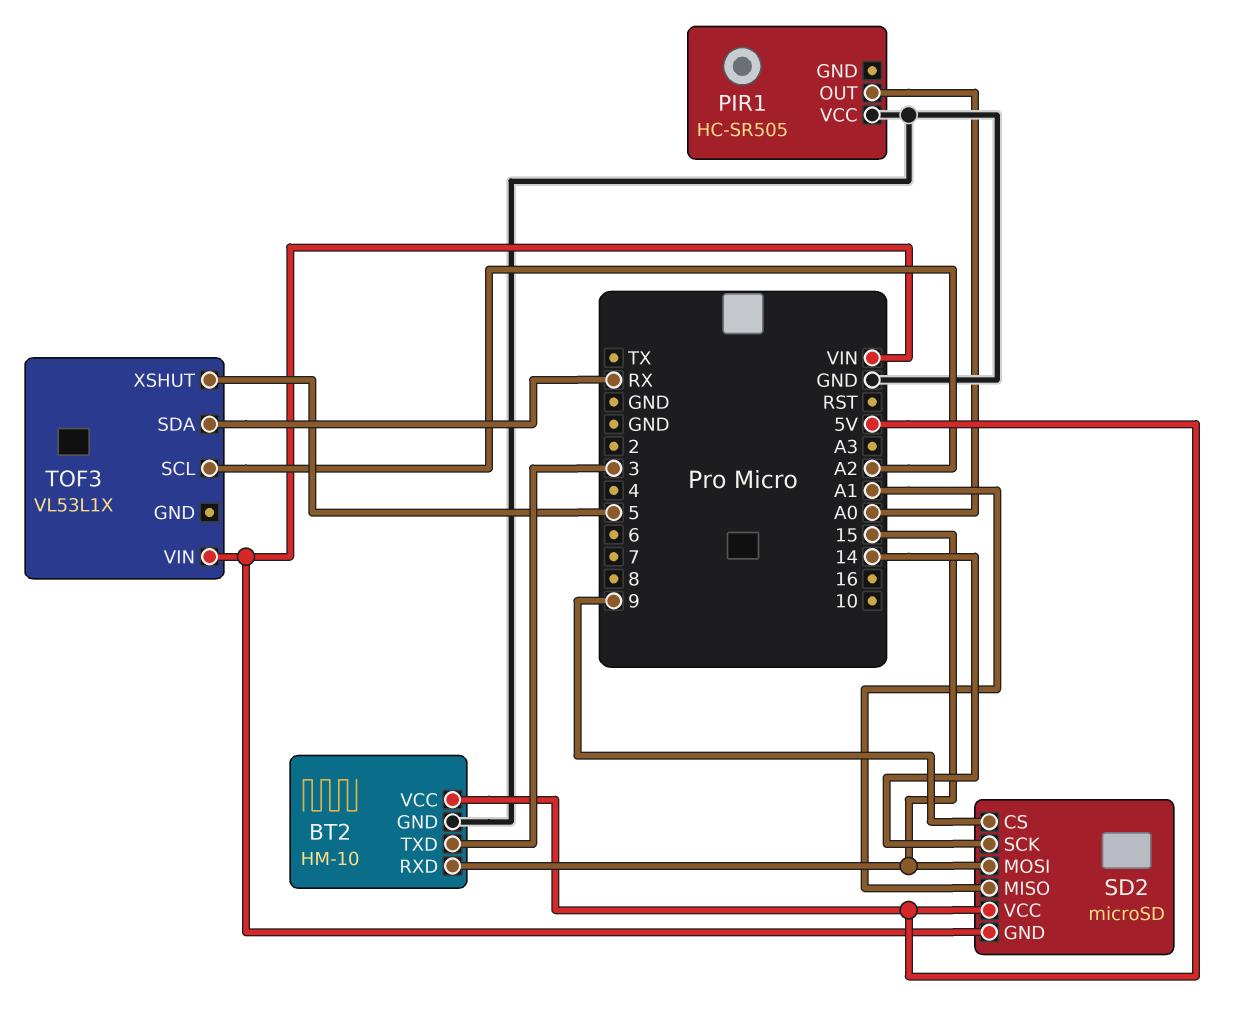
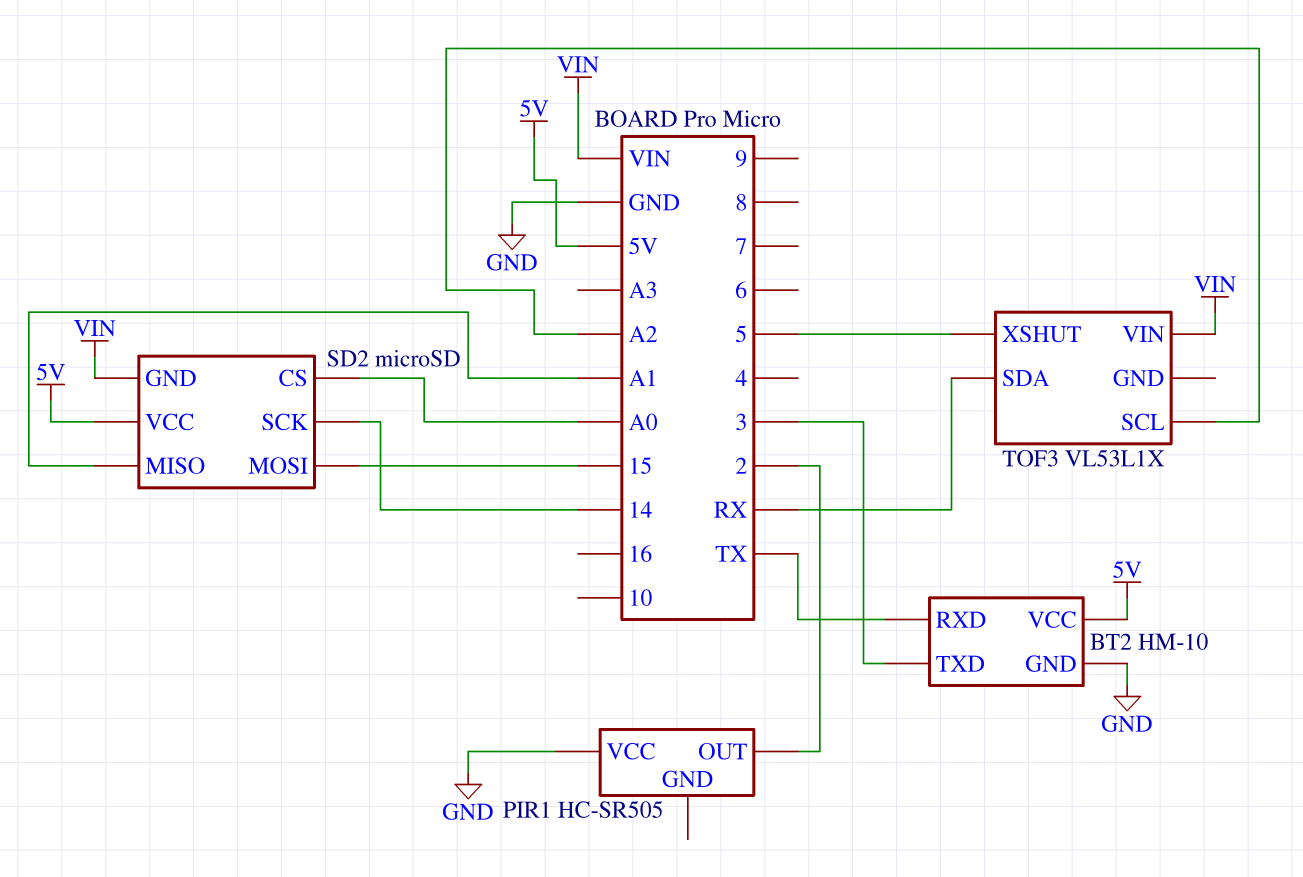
BT2 pin RXD: 15 -> TX
PIR1 pin OUT: A0 -> 2
SD2 pin CS: 9 -> A0

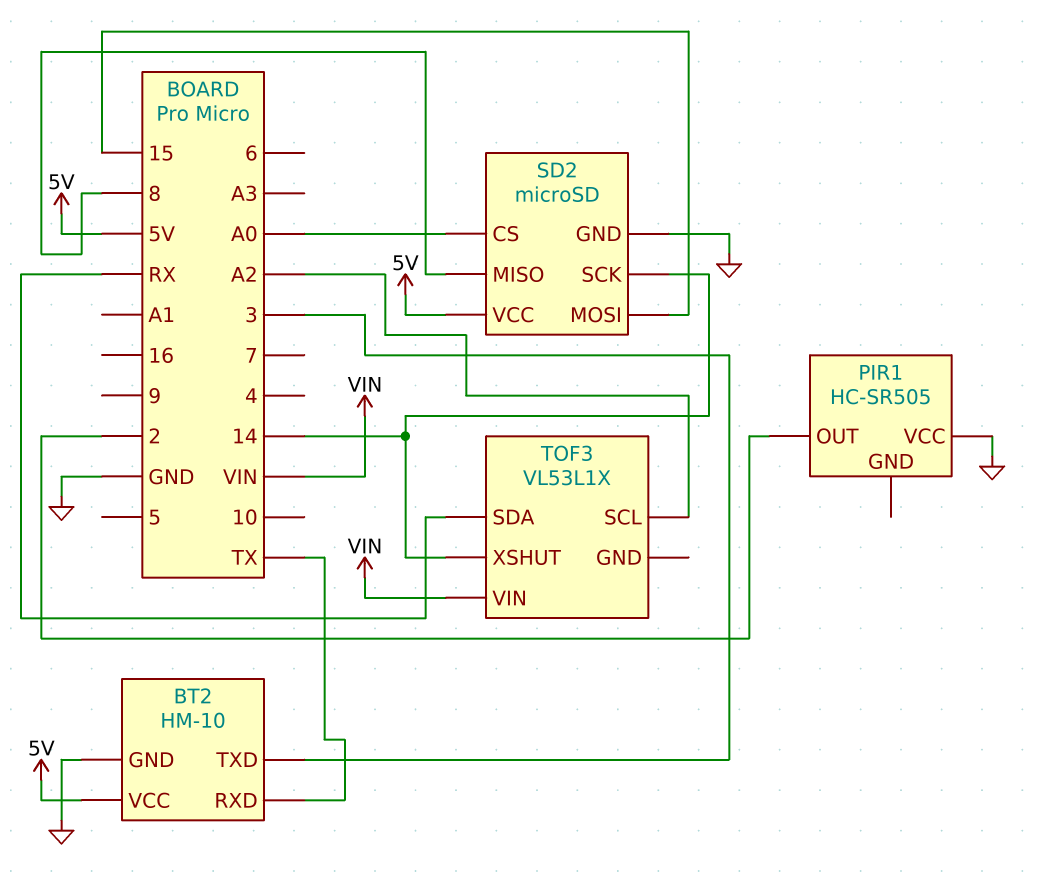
SD2 pin GND: VIN -> GND
SD2 pin MISO: A1 -> 8
TOF3 pin XSHUT: 5 -> 14

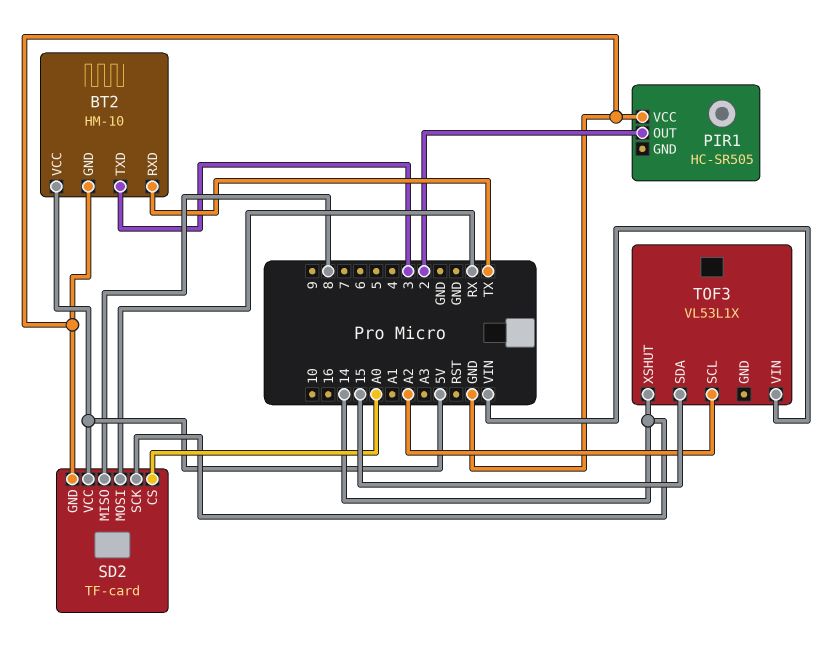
SD2: microSD -> TF-card
SD2 pin MOSI: 15 -> RX
TOF3 pin SDA: RX -> 15

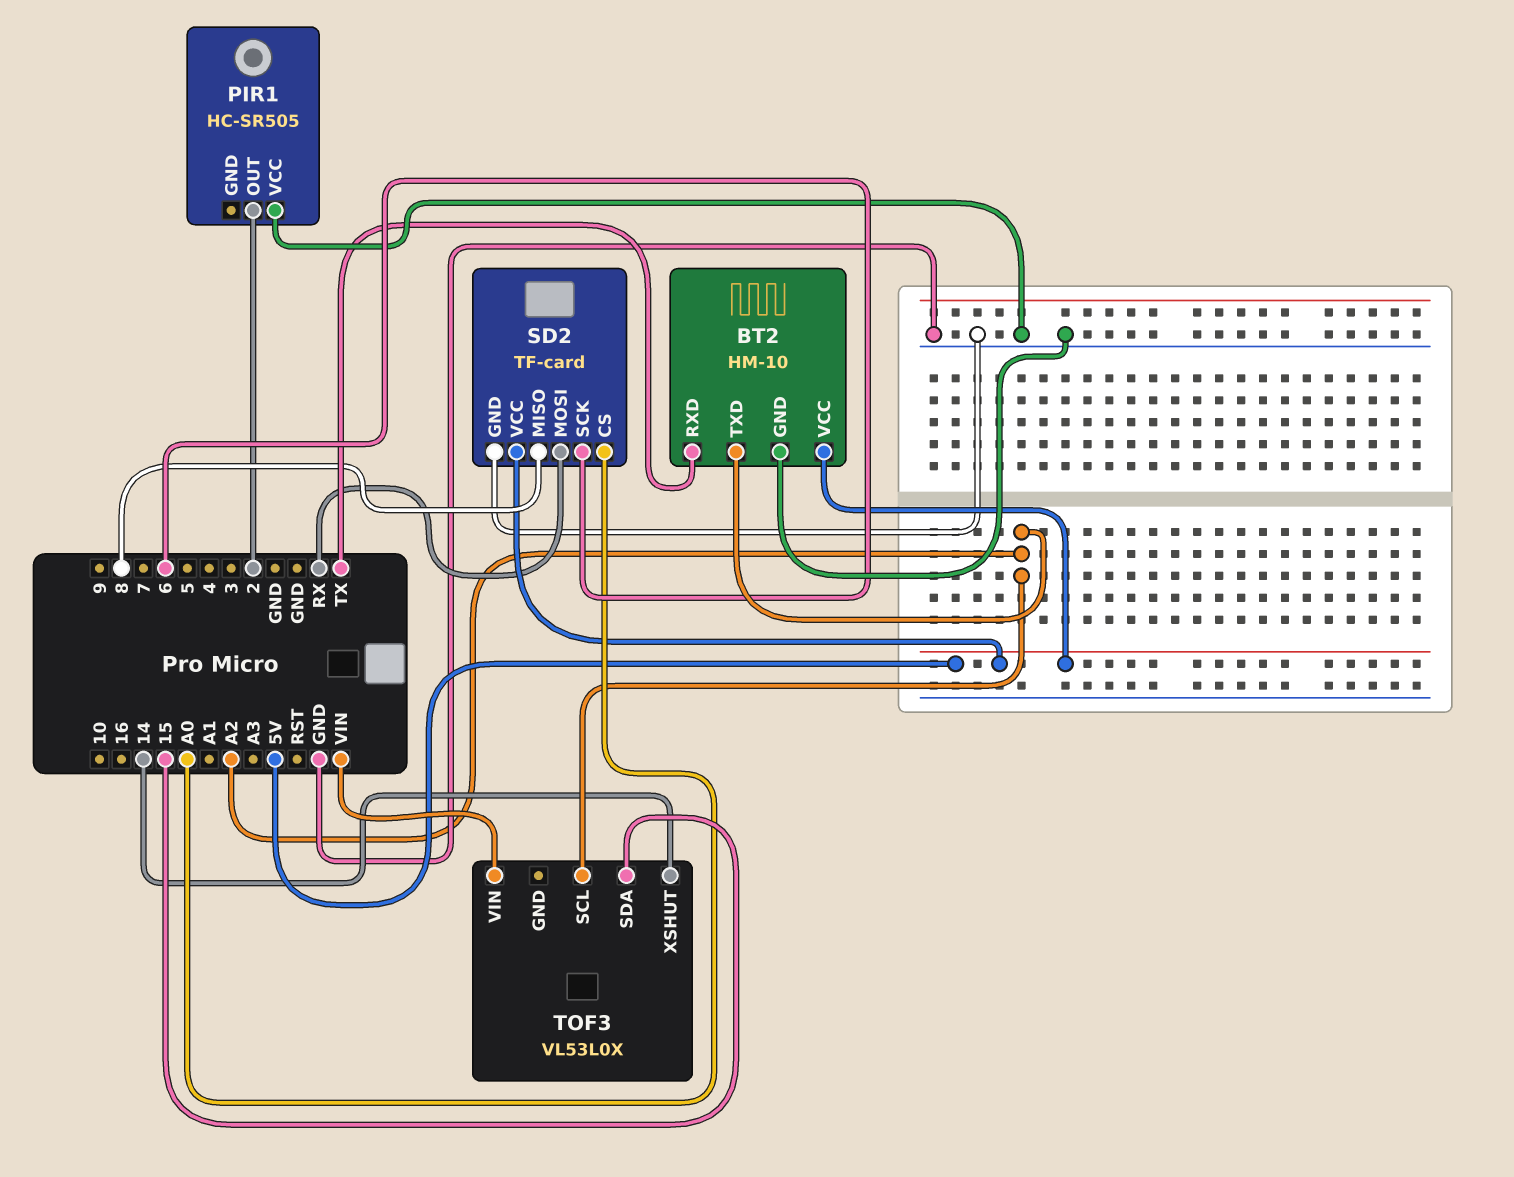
BT2 pin TXD: 3 -> A2
SD2 pin SCK: 14 -> 6
TOF3: VL53L1X -> VL53L0X

